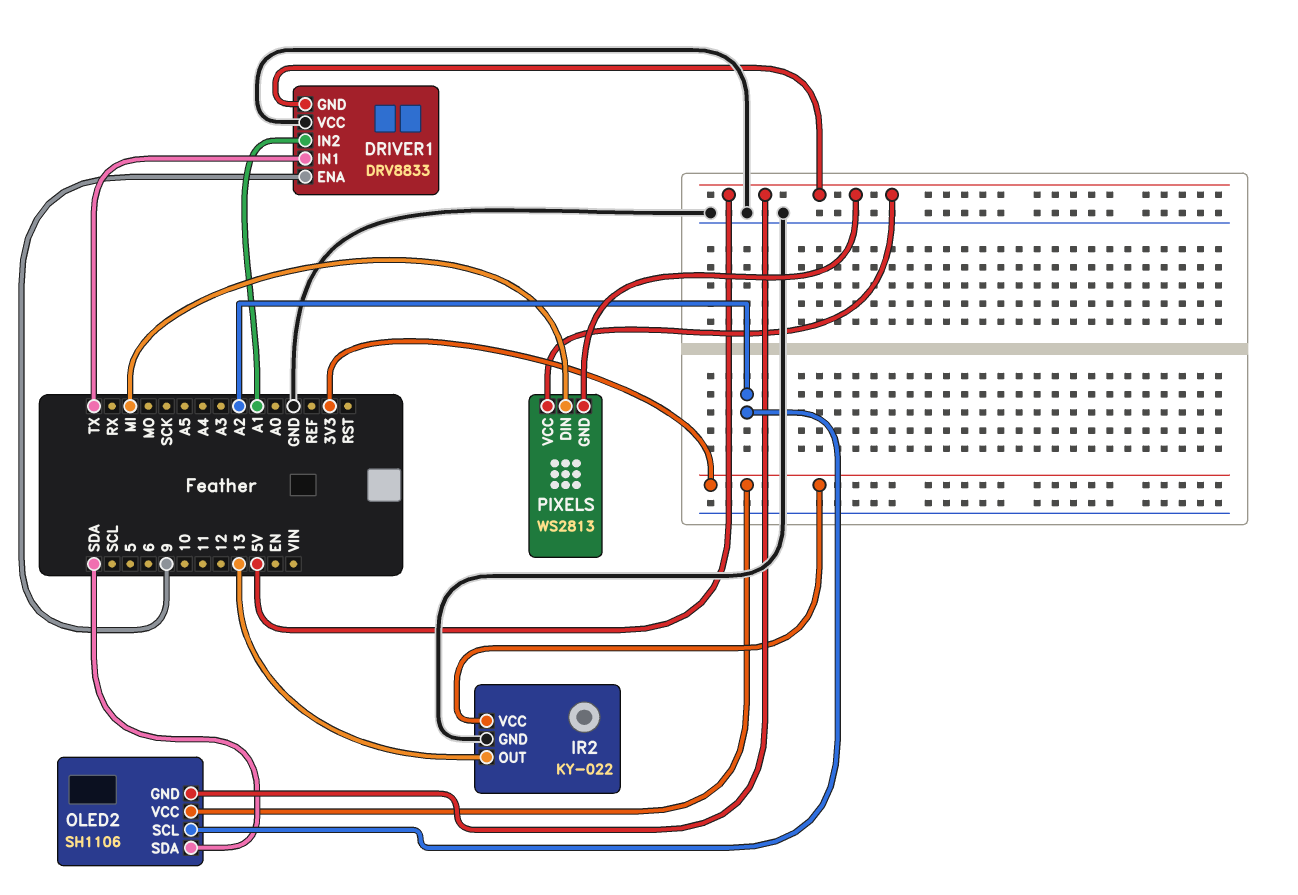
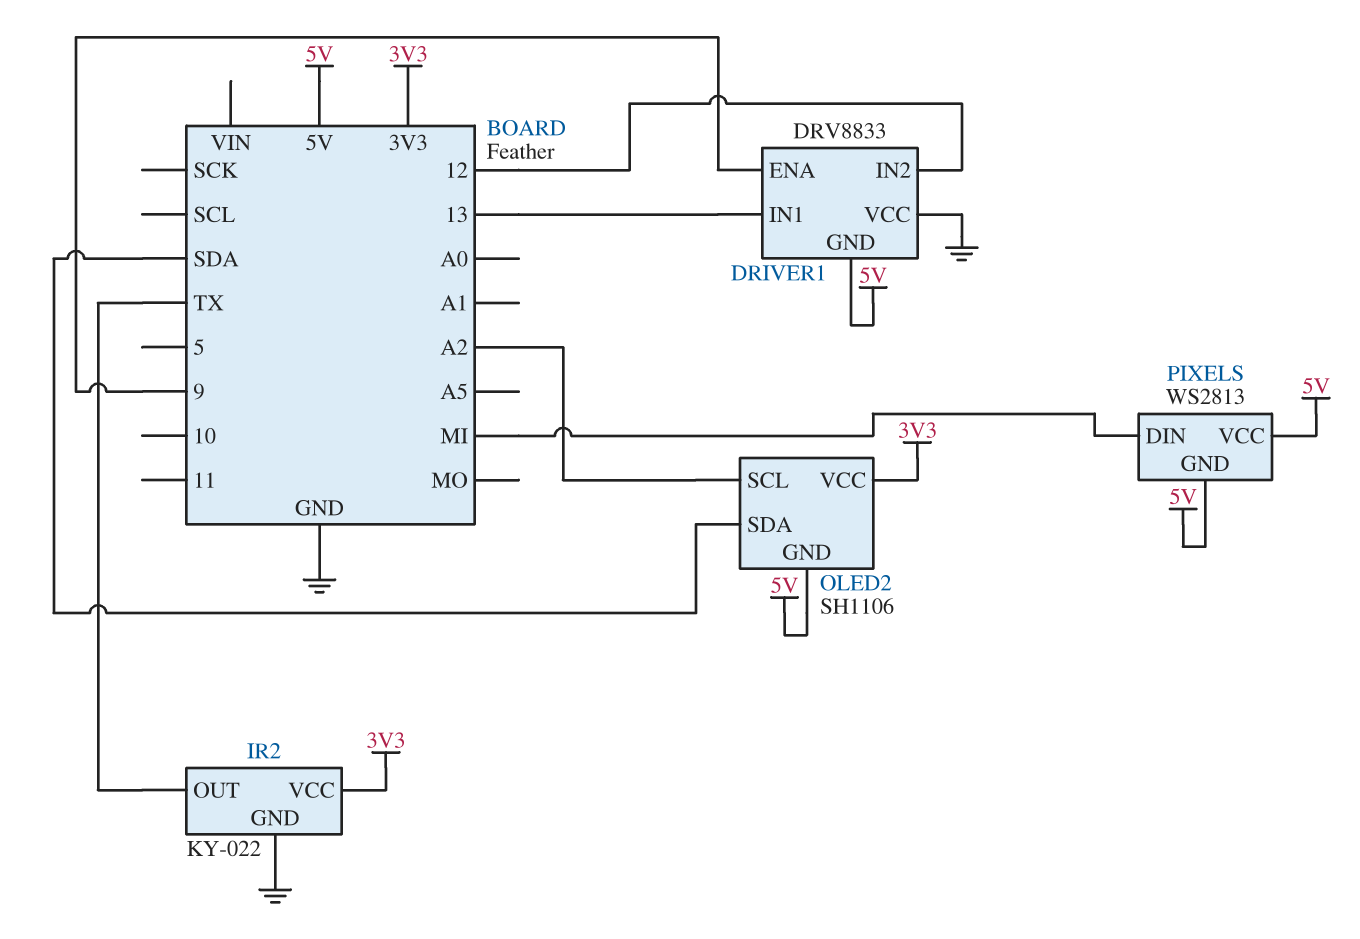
DRIVER1 pin IN1: TX -> 13
DRIVER1 pin IN2: A1 -> 12
IR2 pin OUT: 13 -> TX

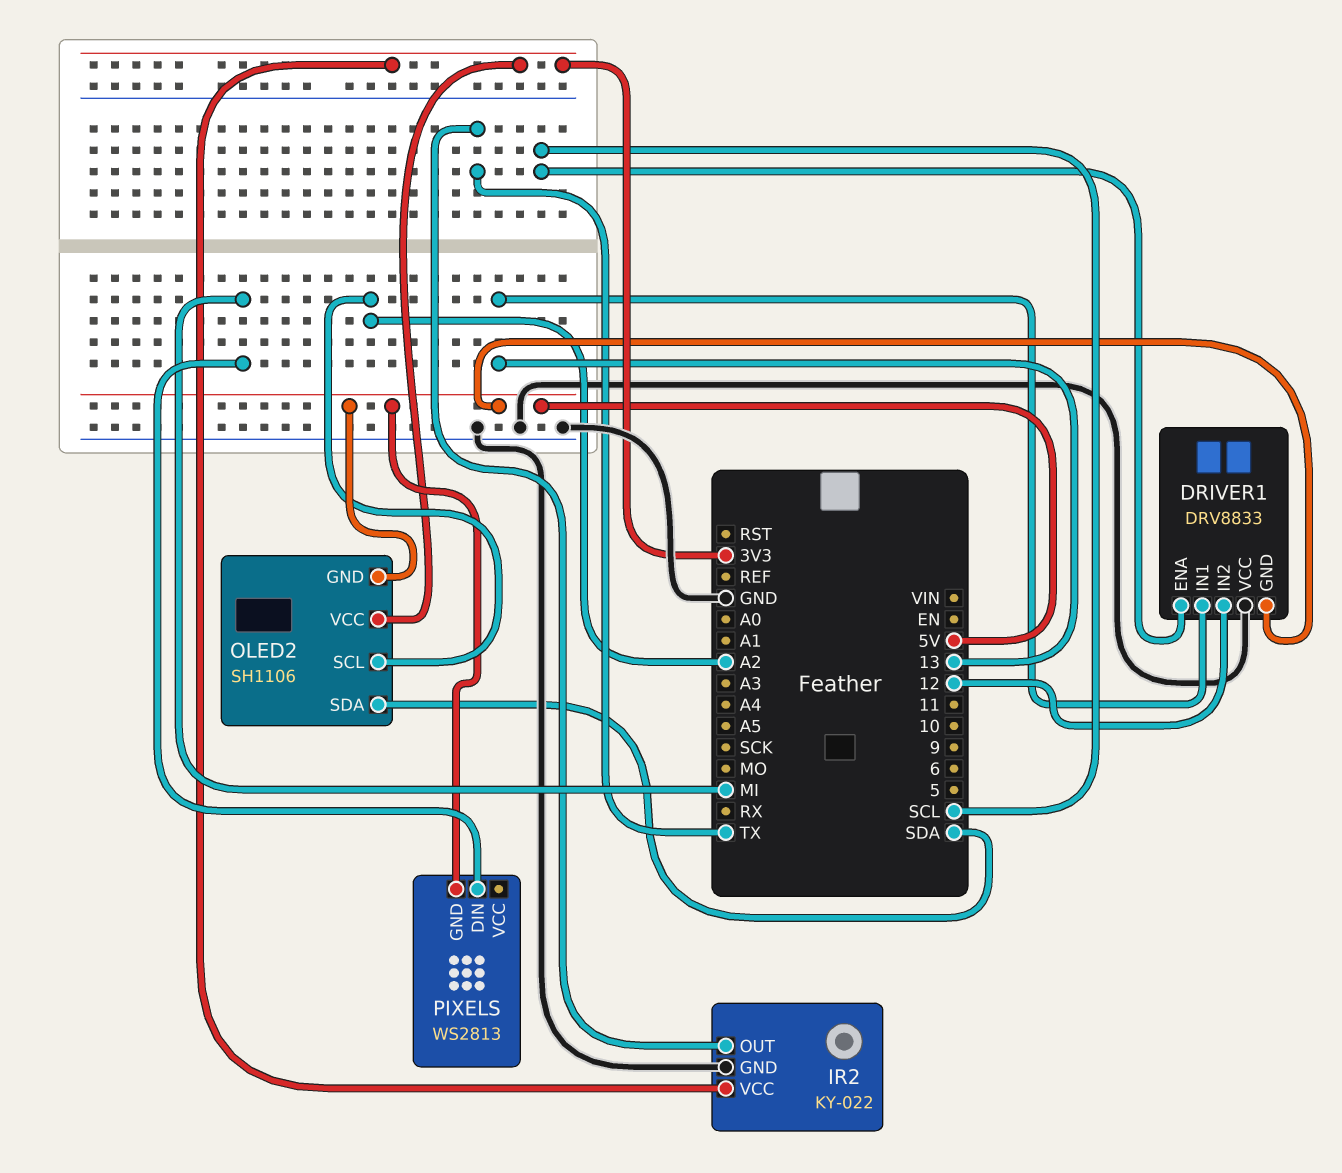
DRIVER1 pin ENA: 9 -> SCL
PIXELS pin VCC: 5V -> none

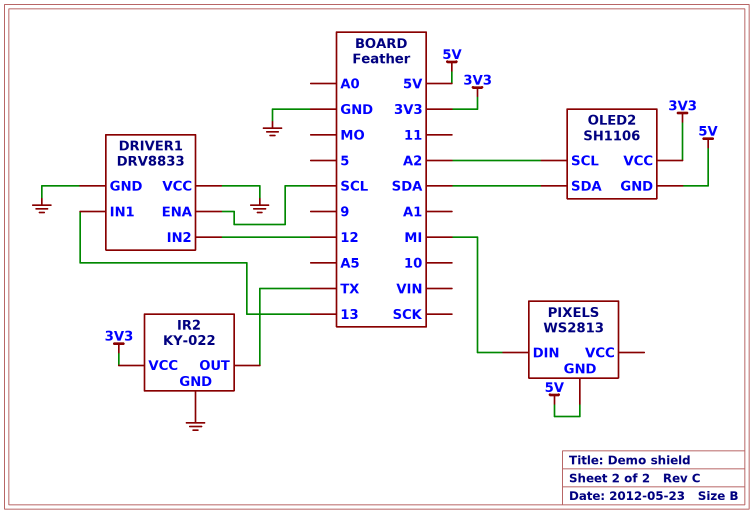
DRIVER1 pin GND: 5V -> GND

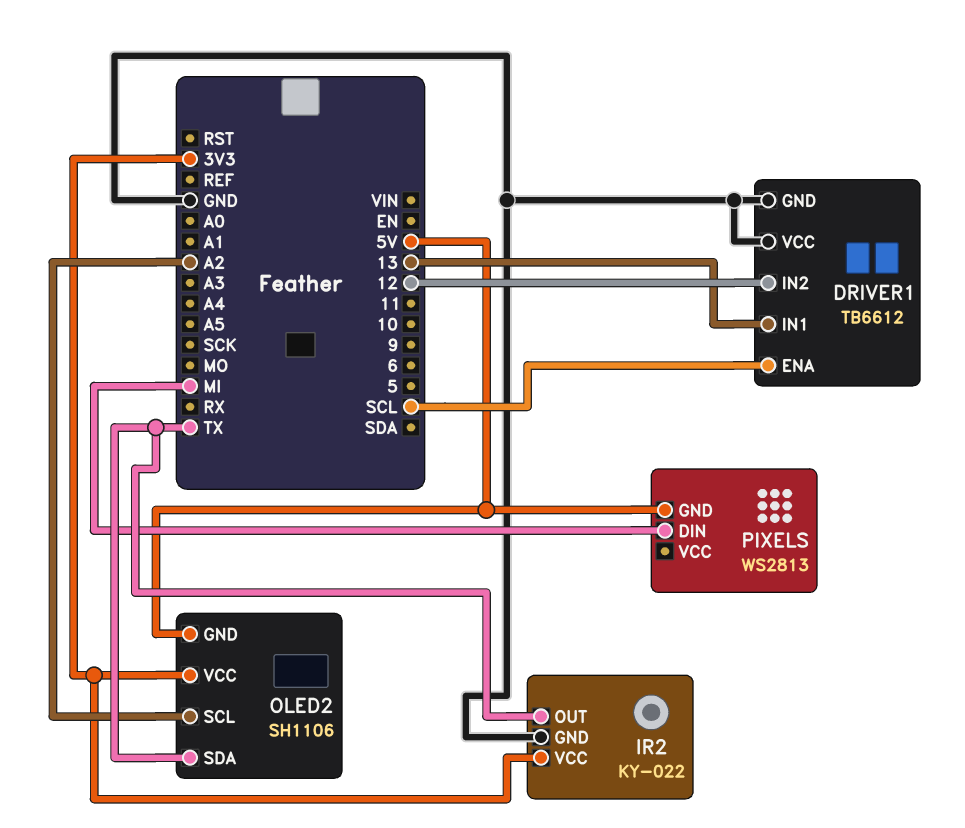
DRIVER1: DRV8833 -> TB6612
OLED2 pin SDA: SDA -> TX

